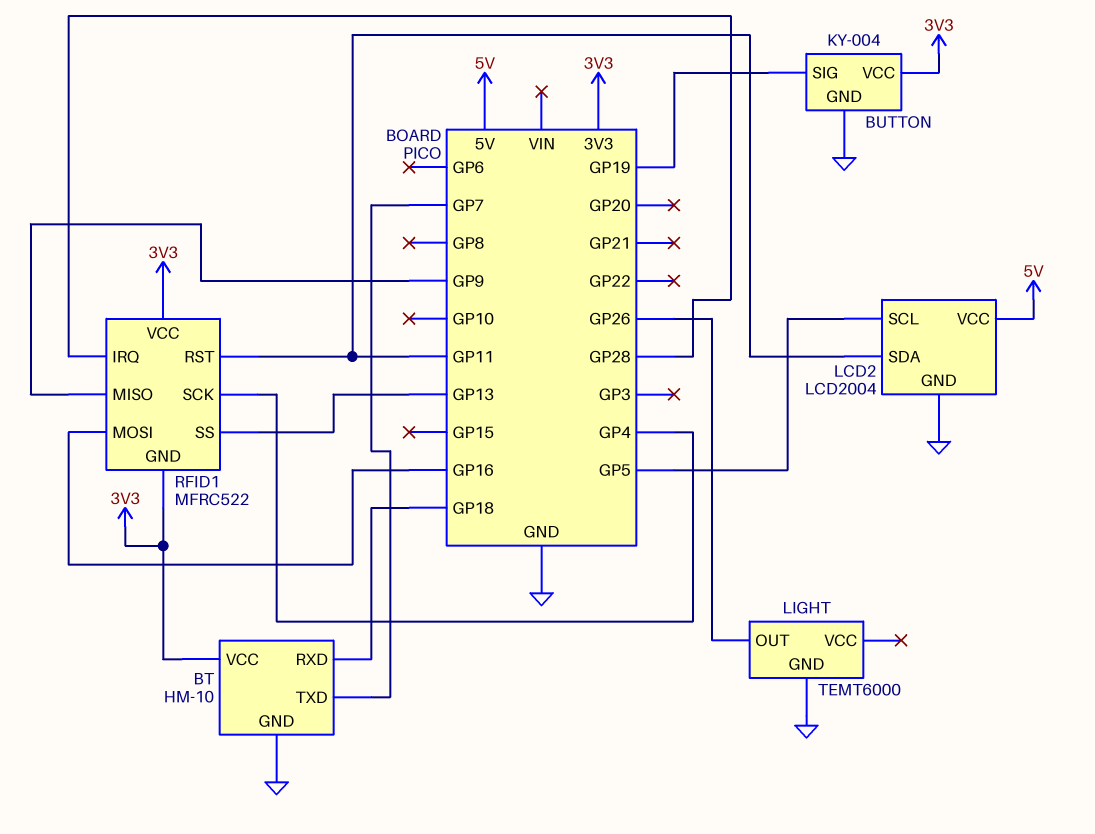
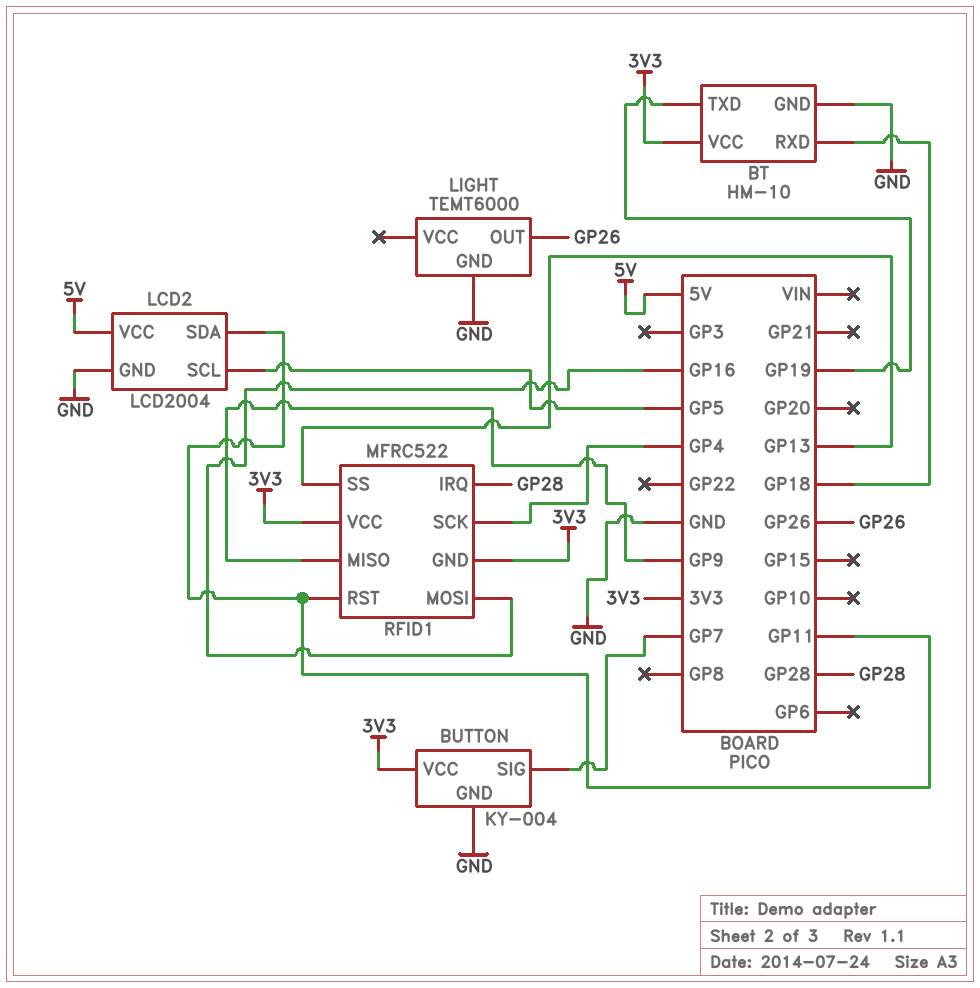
BT pin TXD: GP7 -> GP19
BUTTON pin SIG: GP19 -> GP7

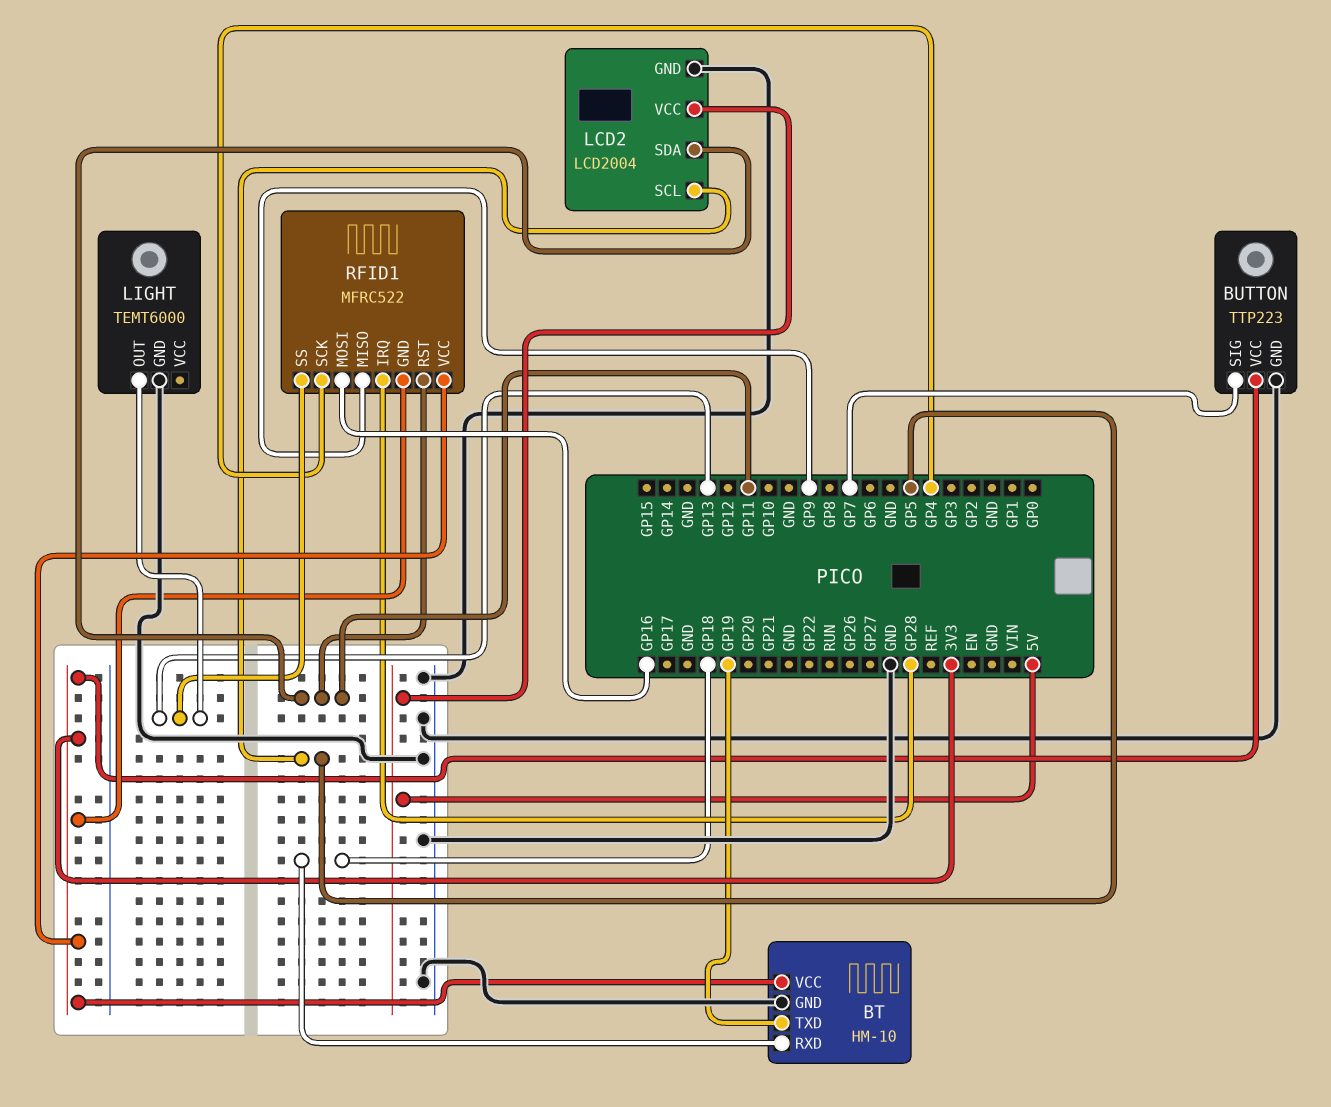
BUTTON: KY-004 -> TTP223
LIGHT pin OUT: GP26 -> GP13

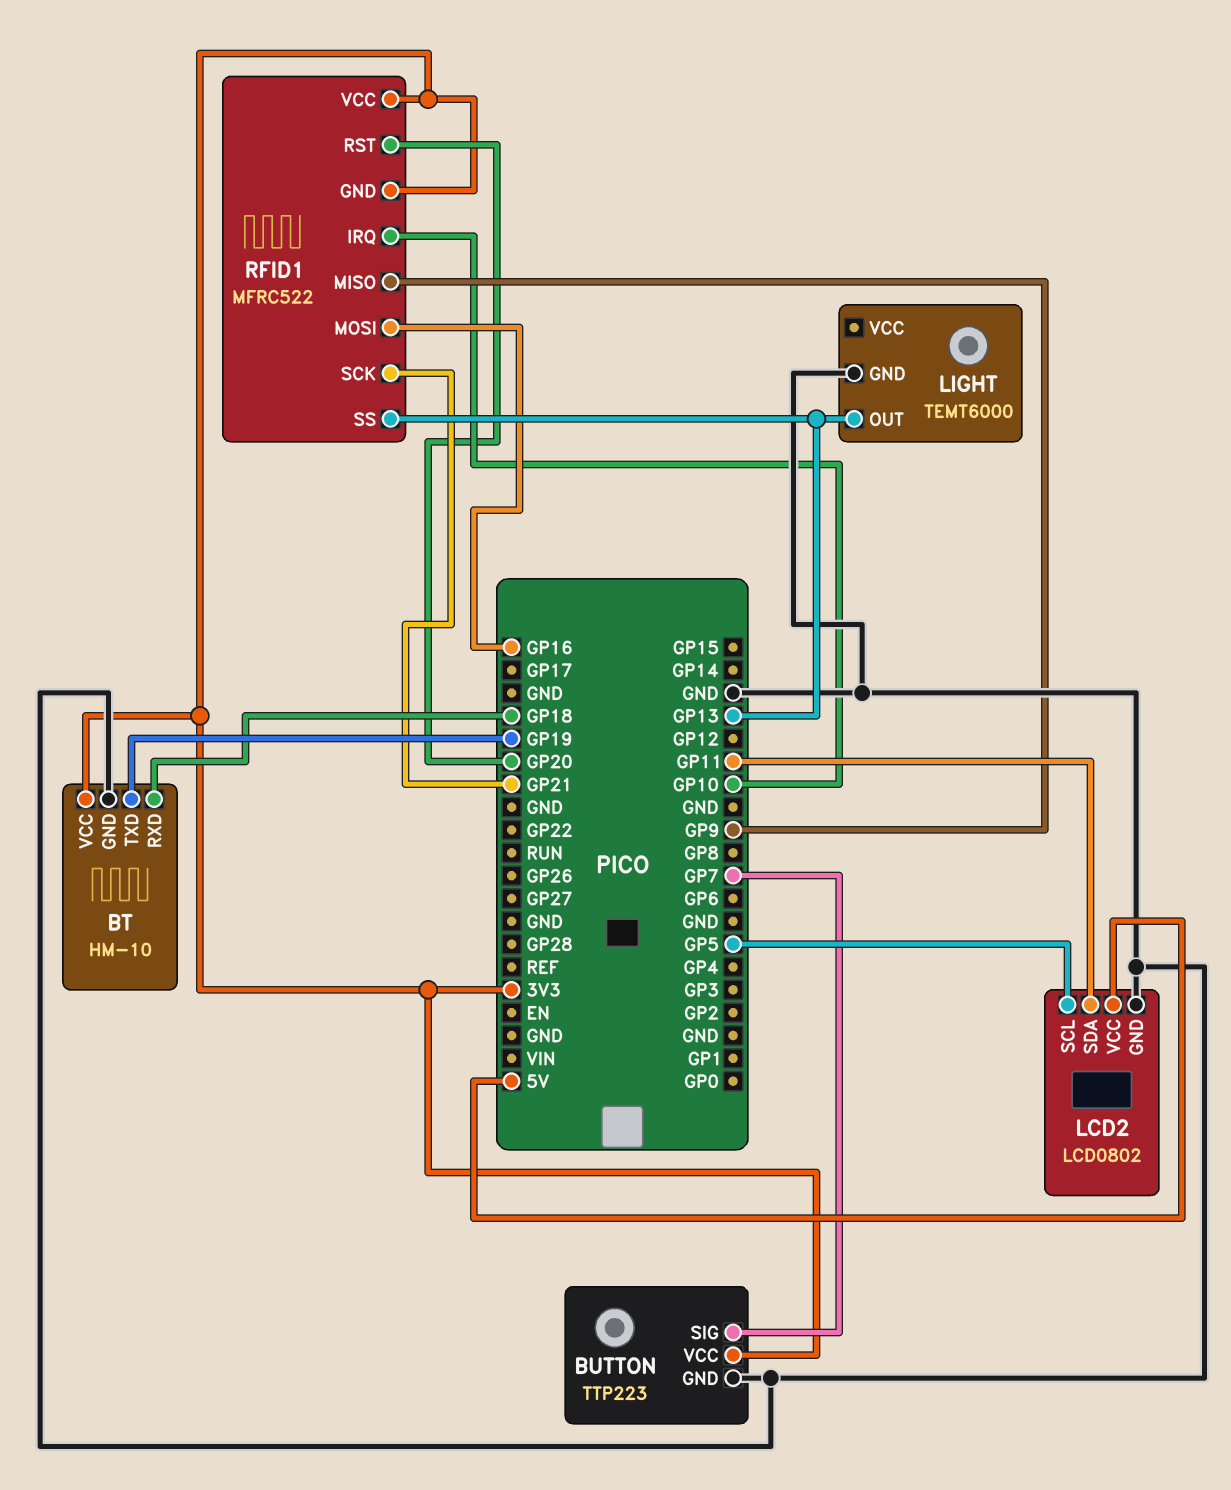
LCD2: LCD2004 -> LCD0802
RFID1 pin IRQ: GP28 -> GP10
RFID1 pin RST: GP11 -> GP20
RFID1 pin SCK: GP4 -> GP21

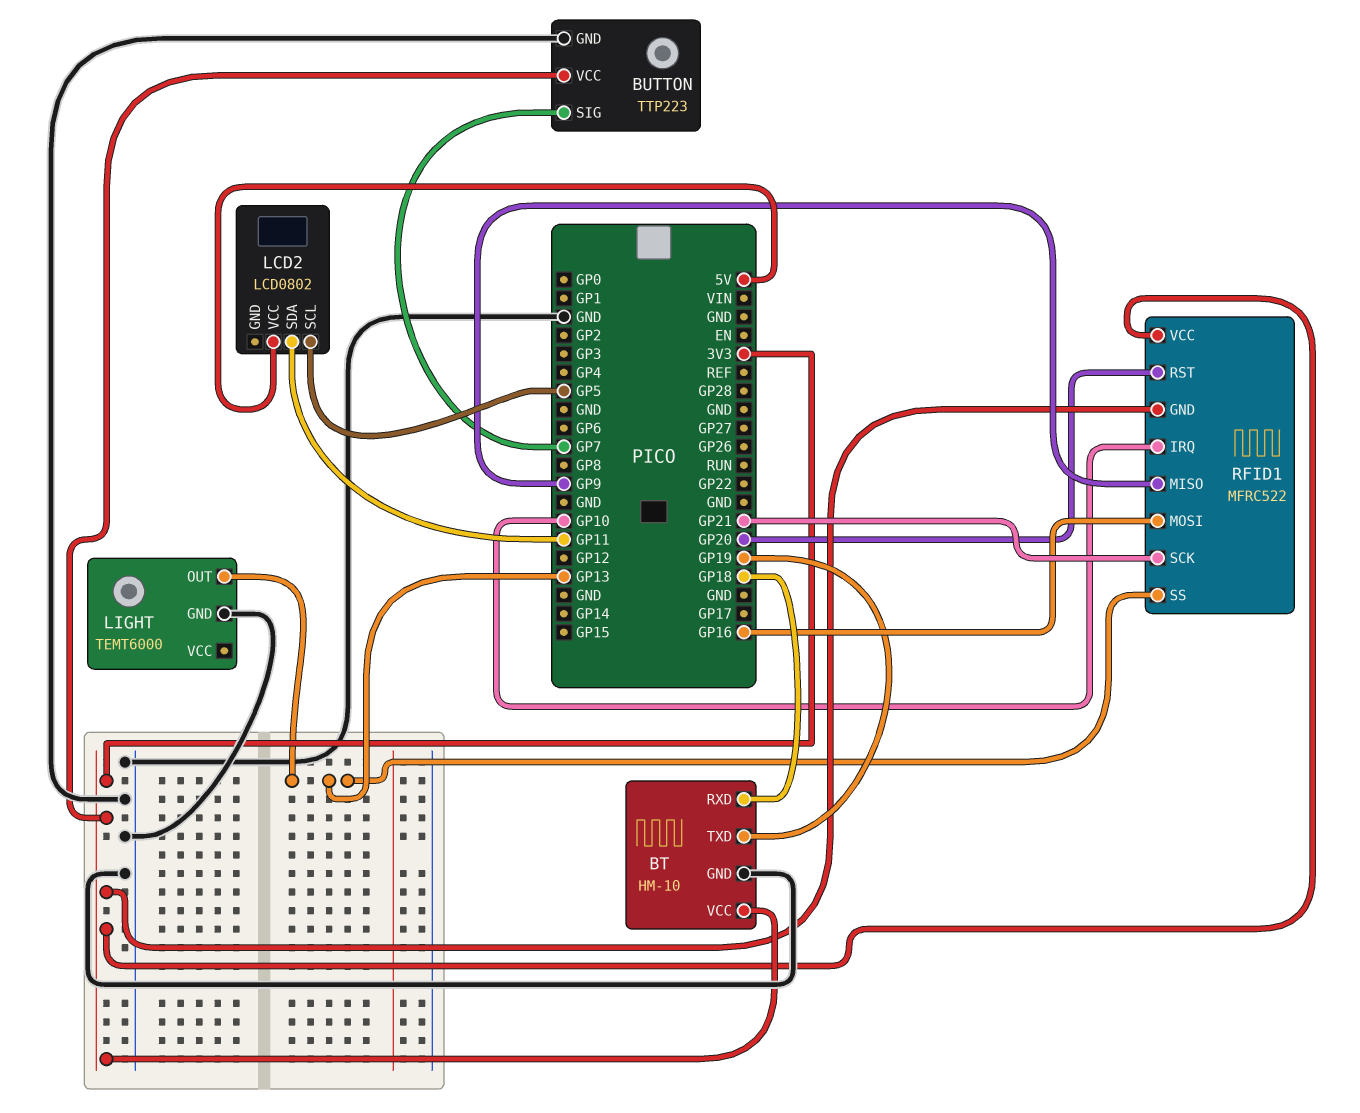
LCD2 pin GND: GND -> none

